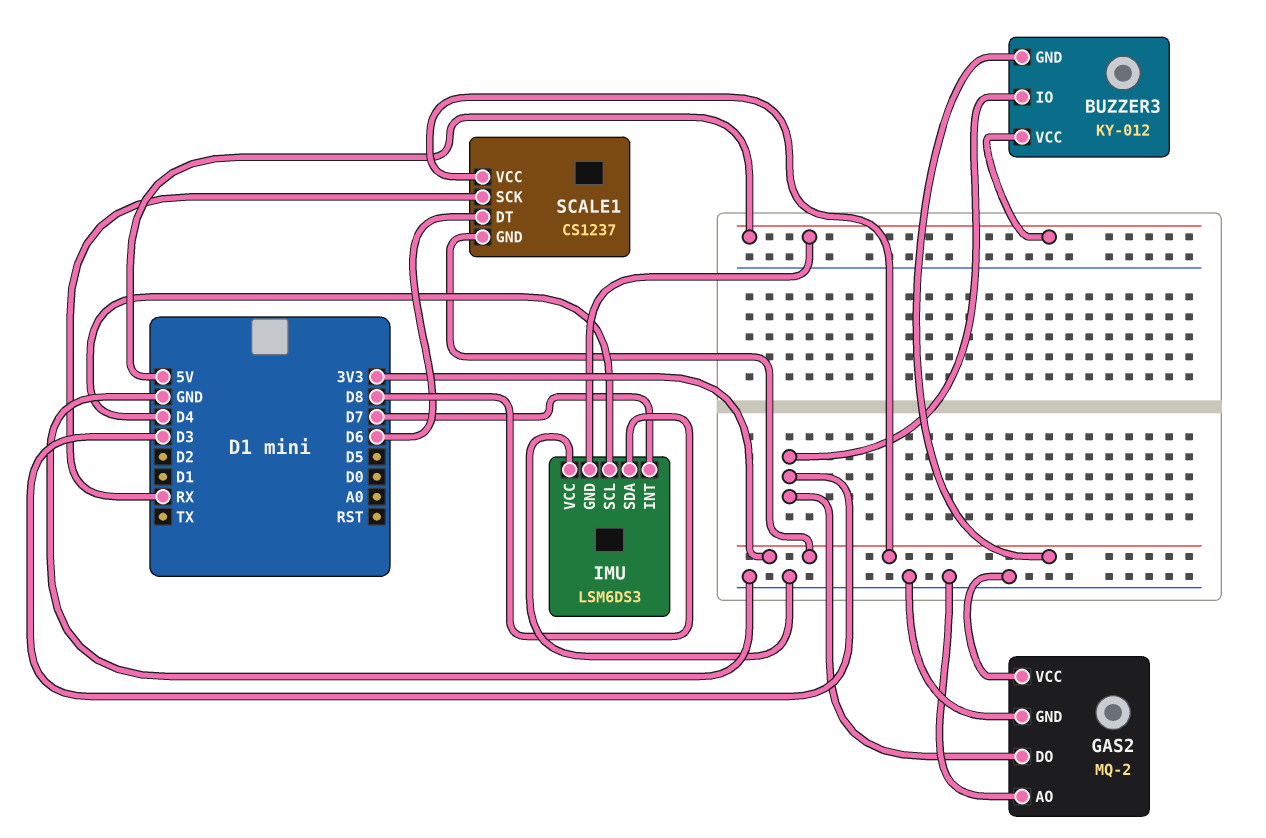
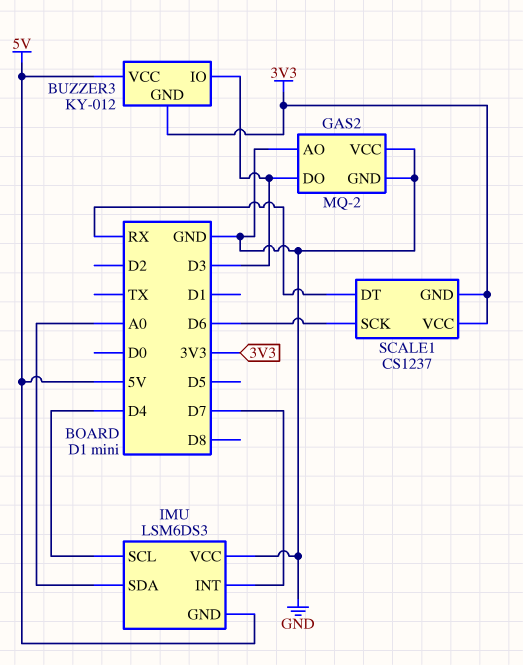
IMU pin SDA: D8 -> A0
SCALE1 pin DT: D6 -> RX
SCALE1 pin SCK: RX -> D6

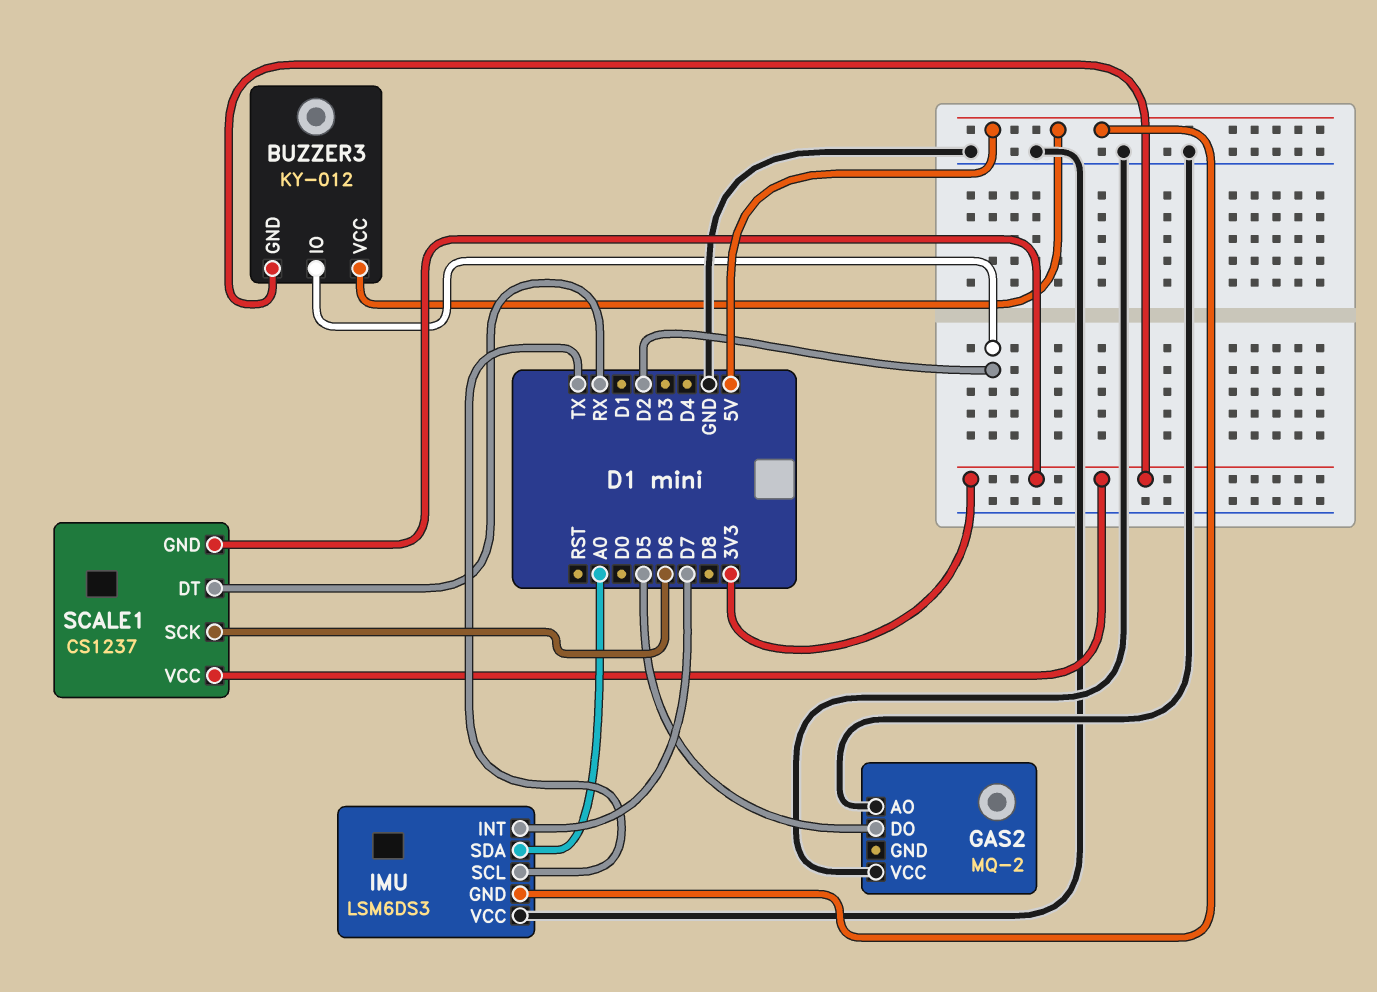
BUZZER3 pin IO: D3 -> D2
GAS2 pin DO: D3 -> D5
GAS2 pin GND: GND -> none
IMU pin SCL: D4 -> TX

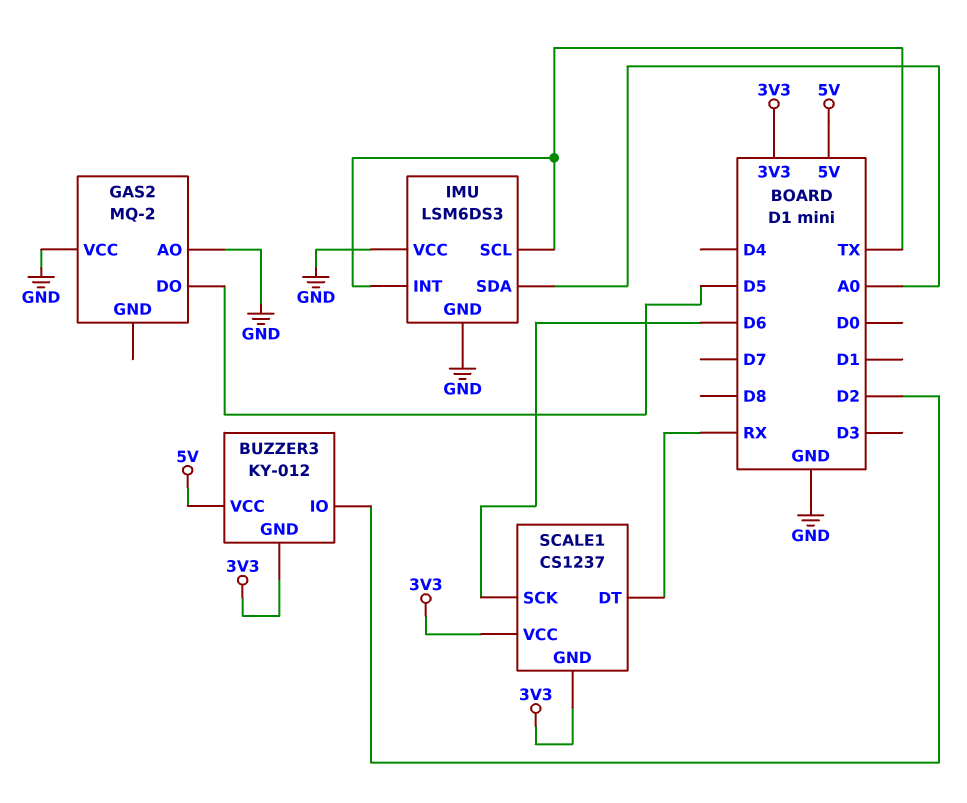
IMU pin GND: 5V -> GND
IMU pin INT: D7 -> TX

